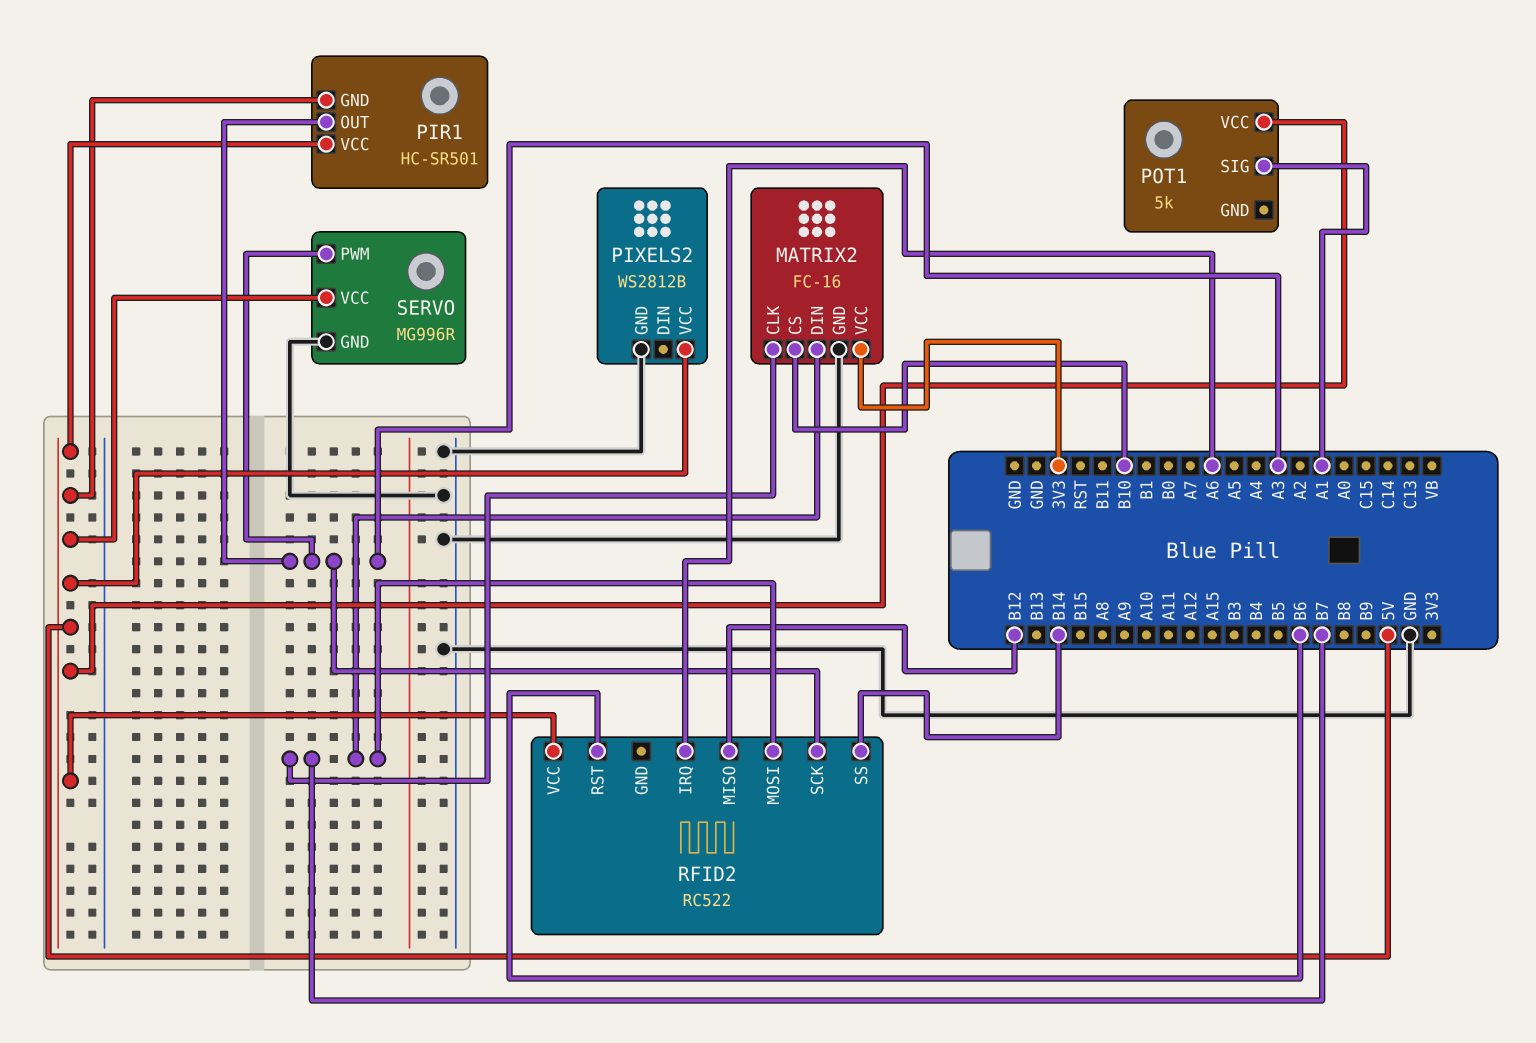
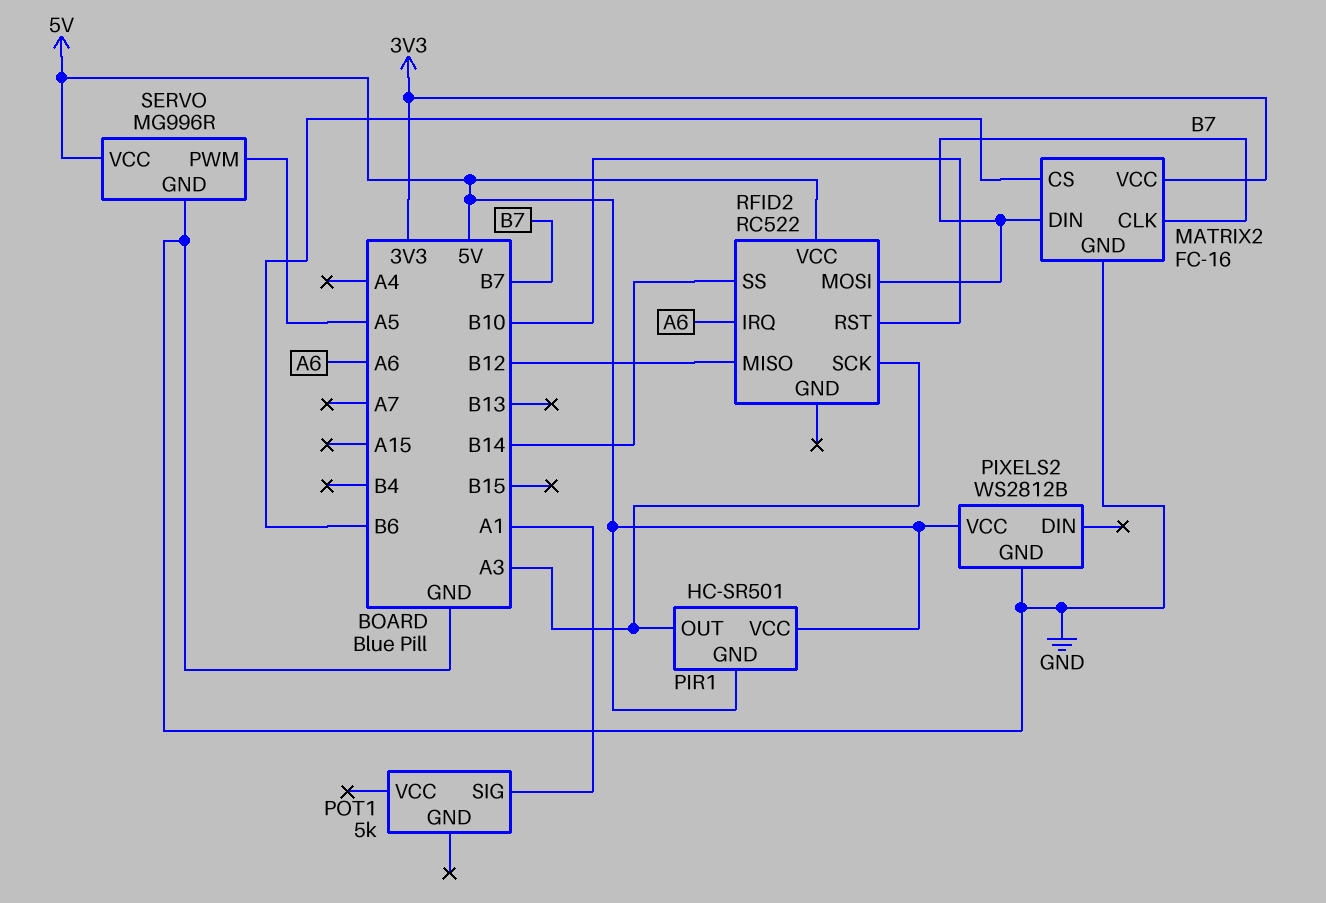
MATRIX2 pin CS: B10 -> B6
POT1 pin VCC: 5V -> none
RFID2 pin RST: B6 -> B10
SERVO pin PWM: A3 -> A5

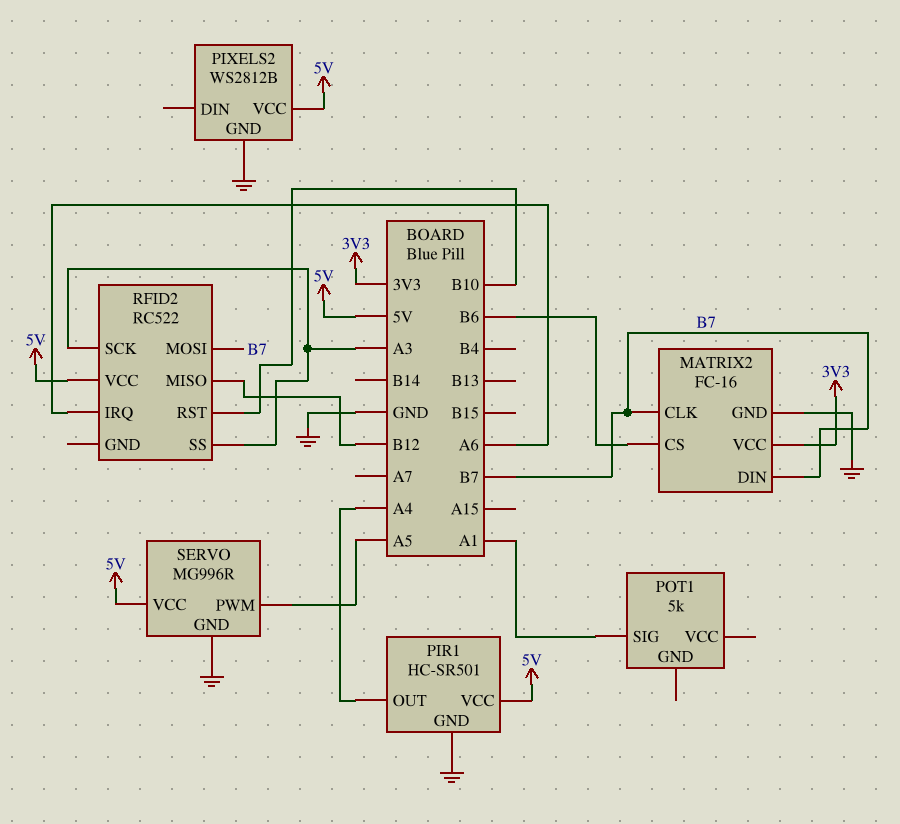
PIR1 pin GND: 5V -> GND
PIR1 pin OUT: A3 -> A4
RFID2 pin SS: B14 -> A3

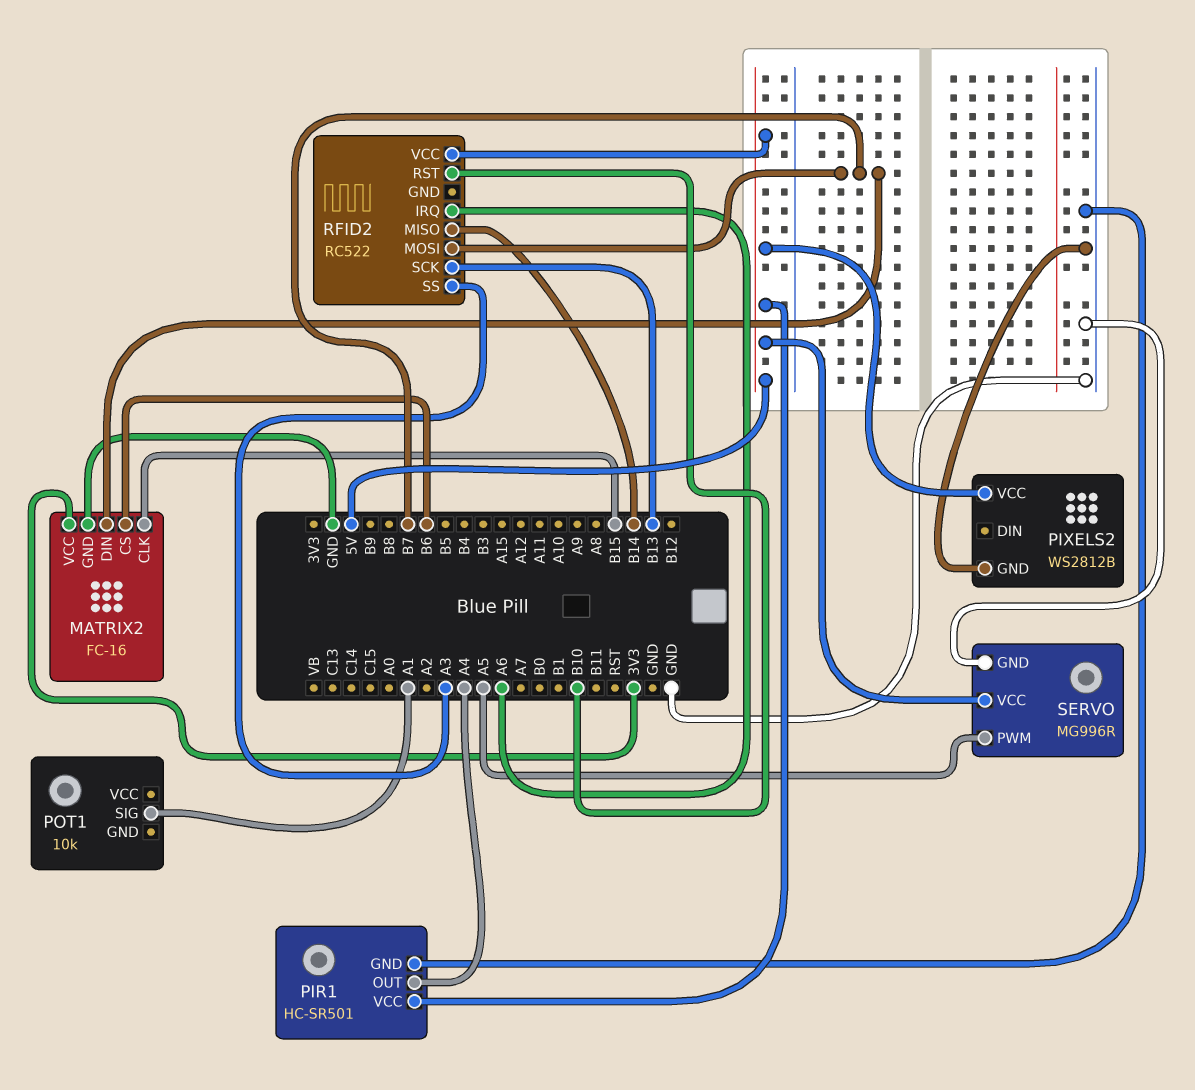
MATRIX2 pin CLK: B7 -> B15
POT1: 5k -> 10k
RFID2 pin MISO: B12 -> B14
RFID2 pin SCK: A3 -> B13

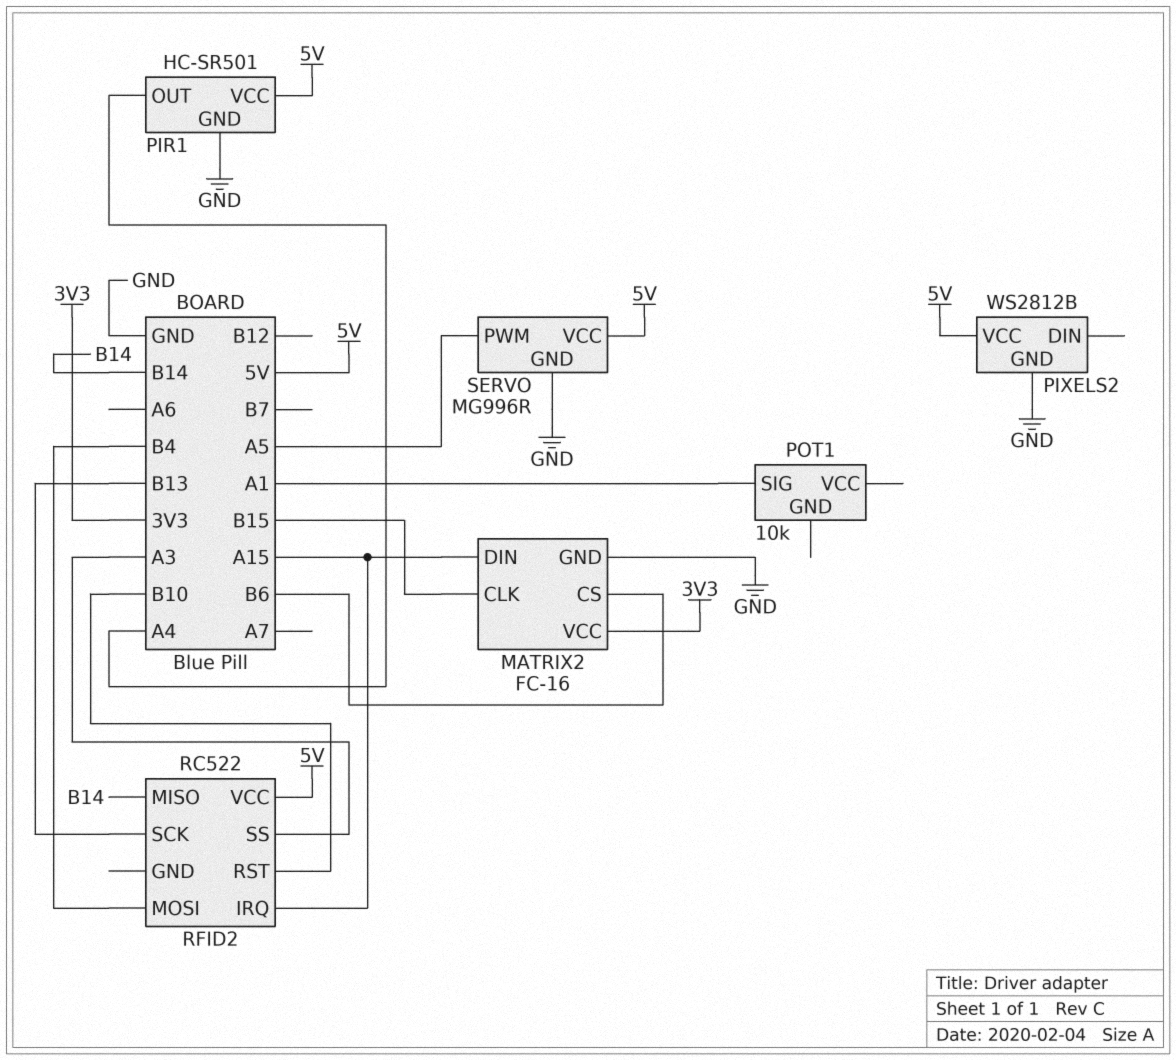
MATRIX2 pin DIN: B7 -> A15
RFID2 pin IRQ: A6 -> A15
RFID2 pin MOSI: B7 -> B4

